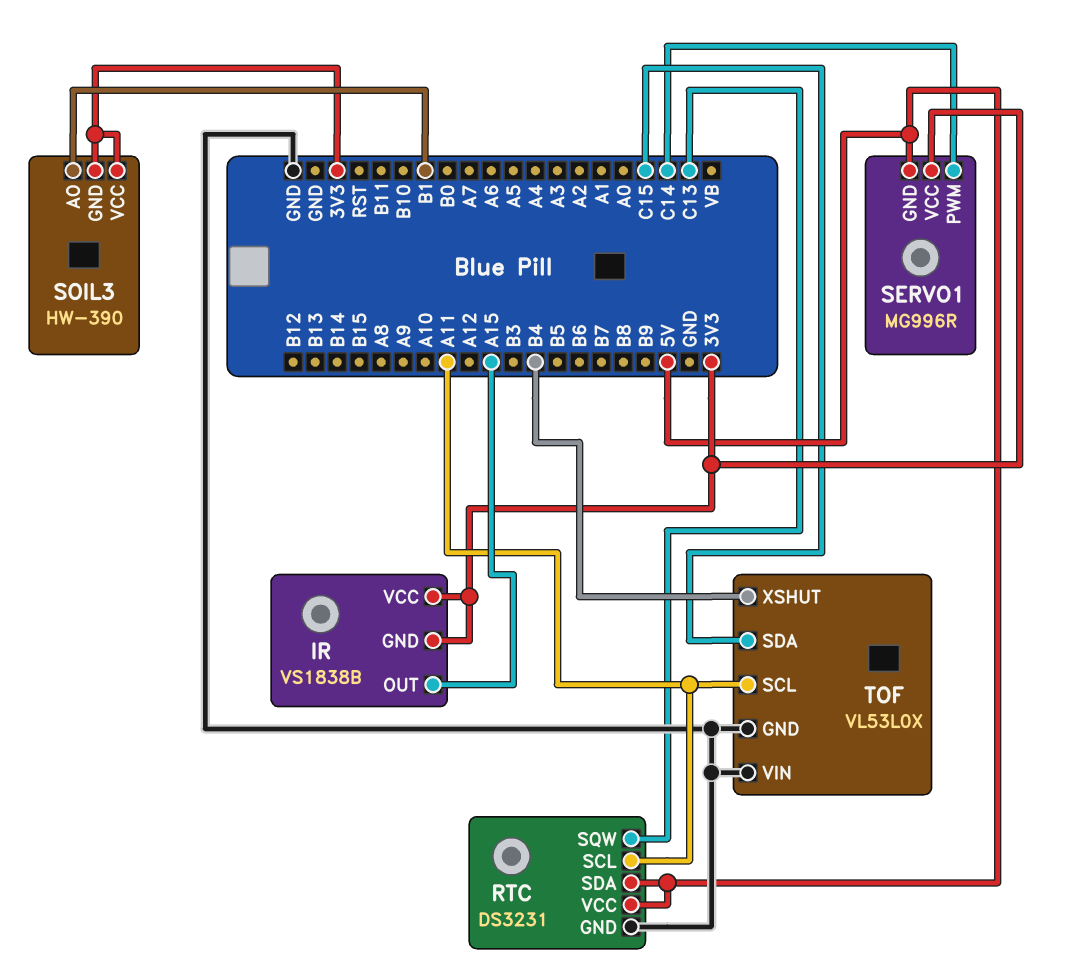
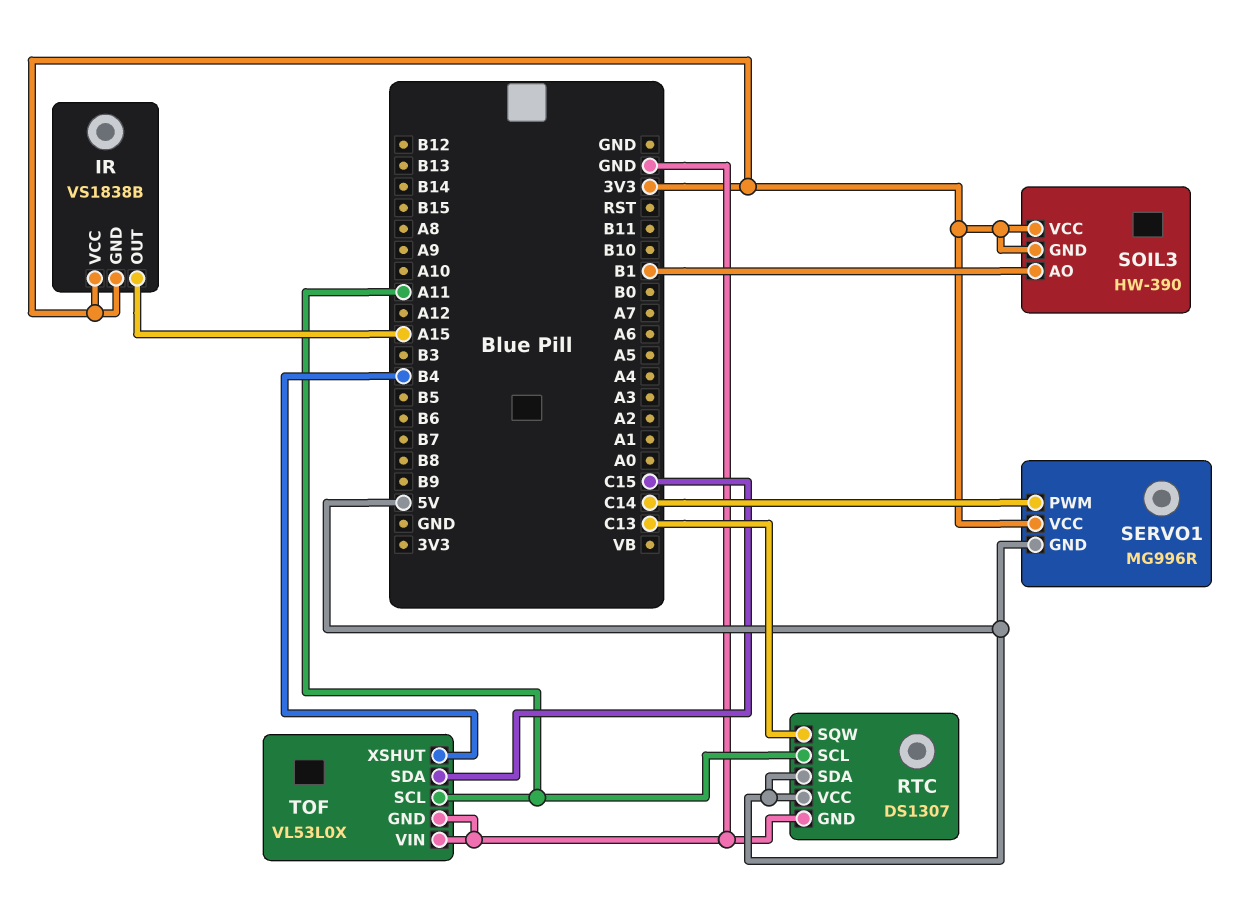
RTC: DS3231 -> DS1307

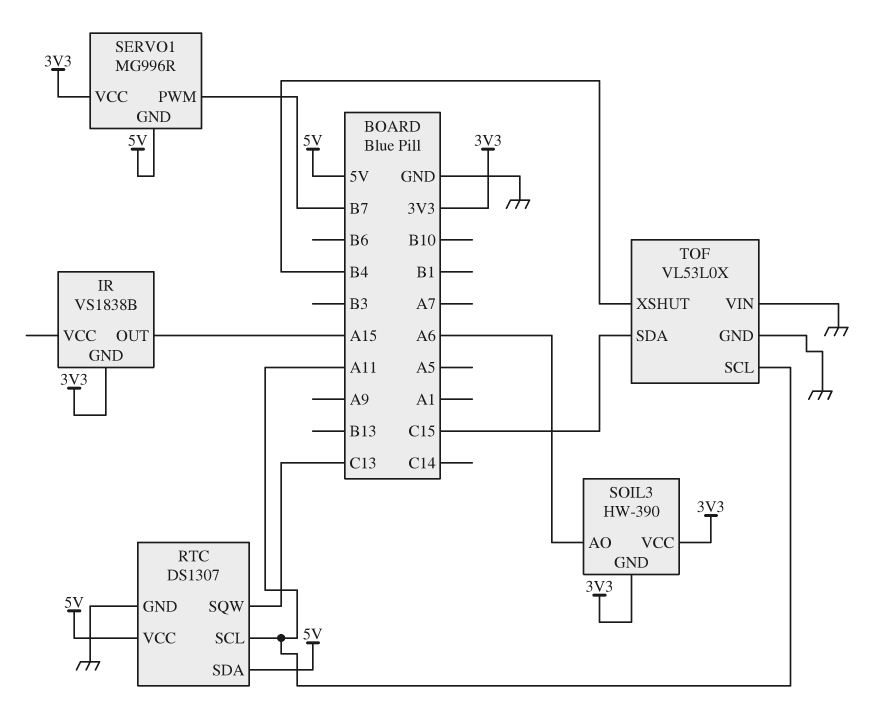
IR pin VCC: 3V3 -> none
SERVO1 pin PWM: C14 -> B7
SOIL3 pin AO: B1 -> A6

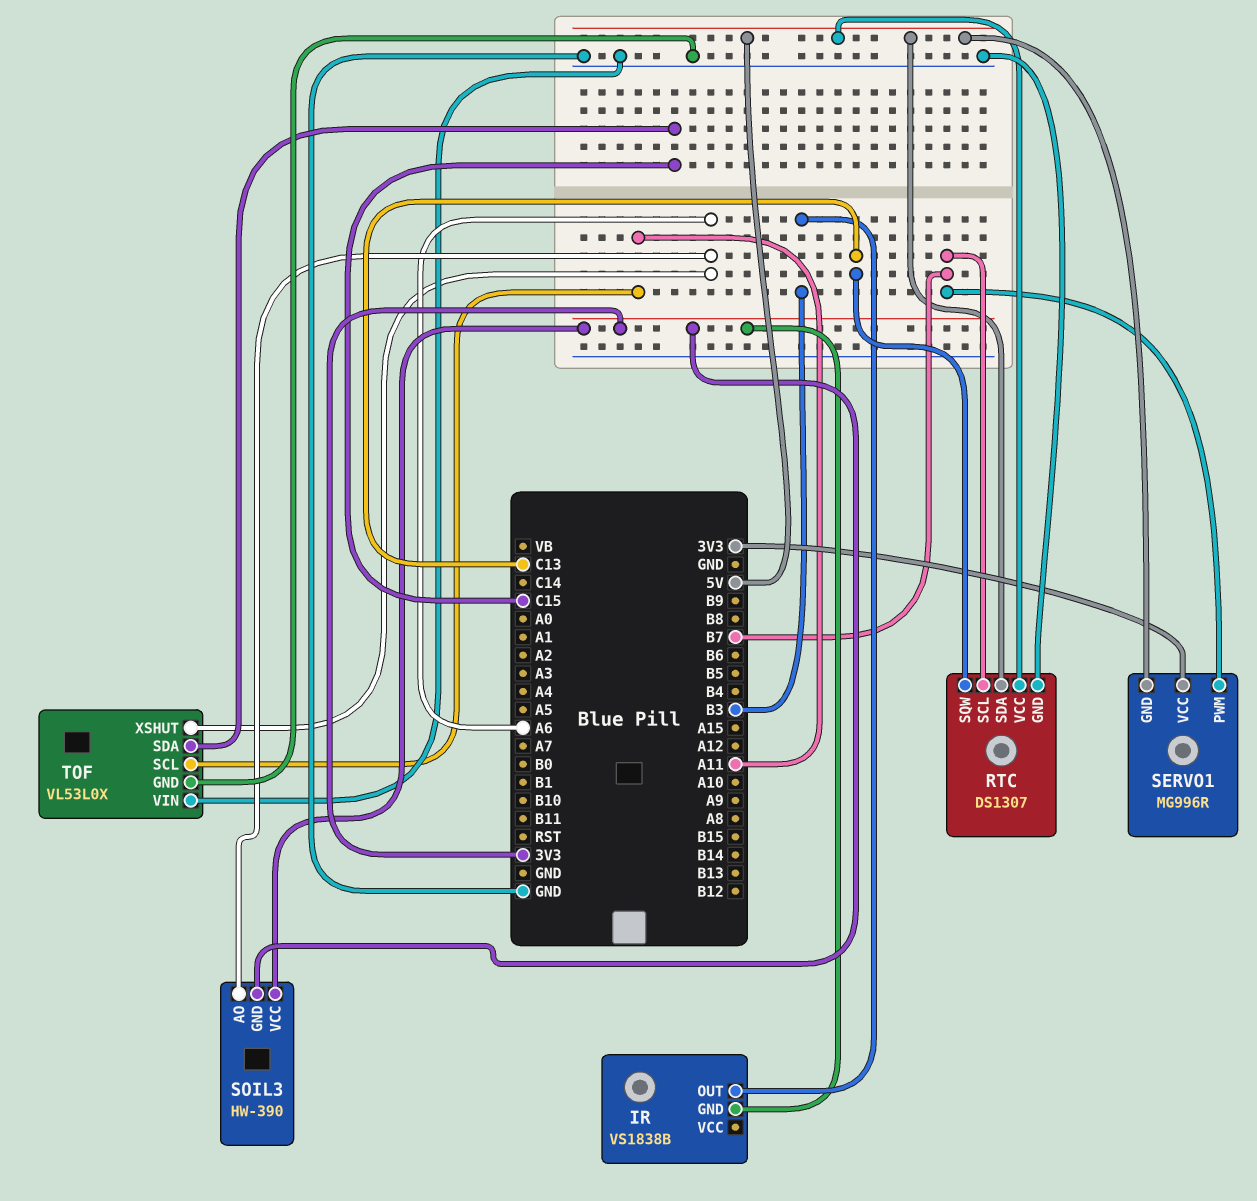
IR pin OUT: A15 -> B3
RTC pin SCL: A11 -> B7
TOF pin XSHUT: B4 -> A6

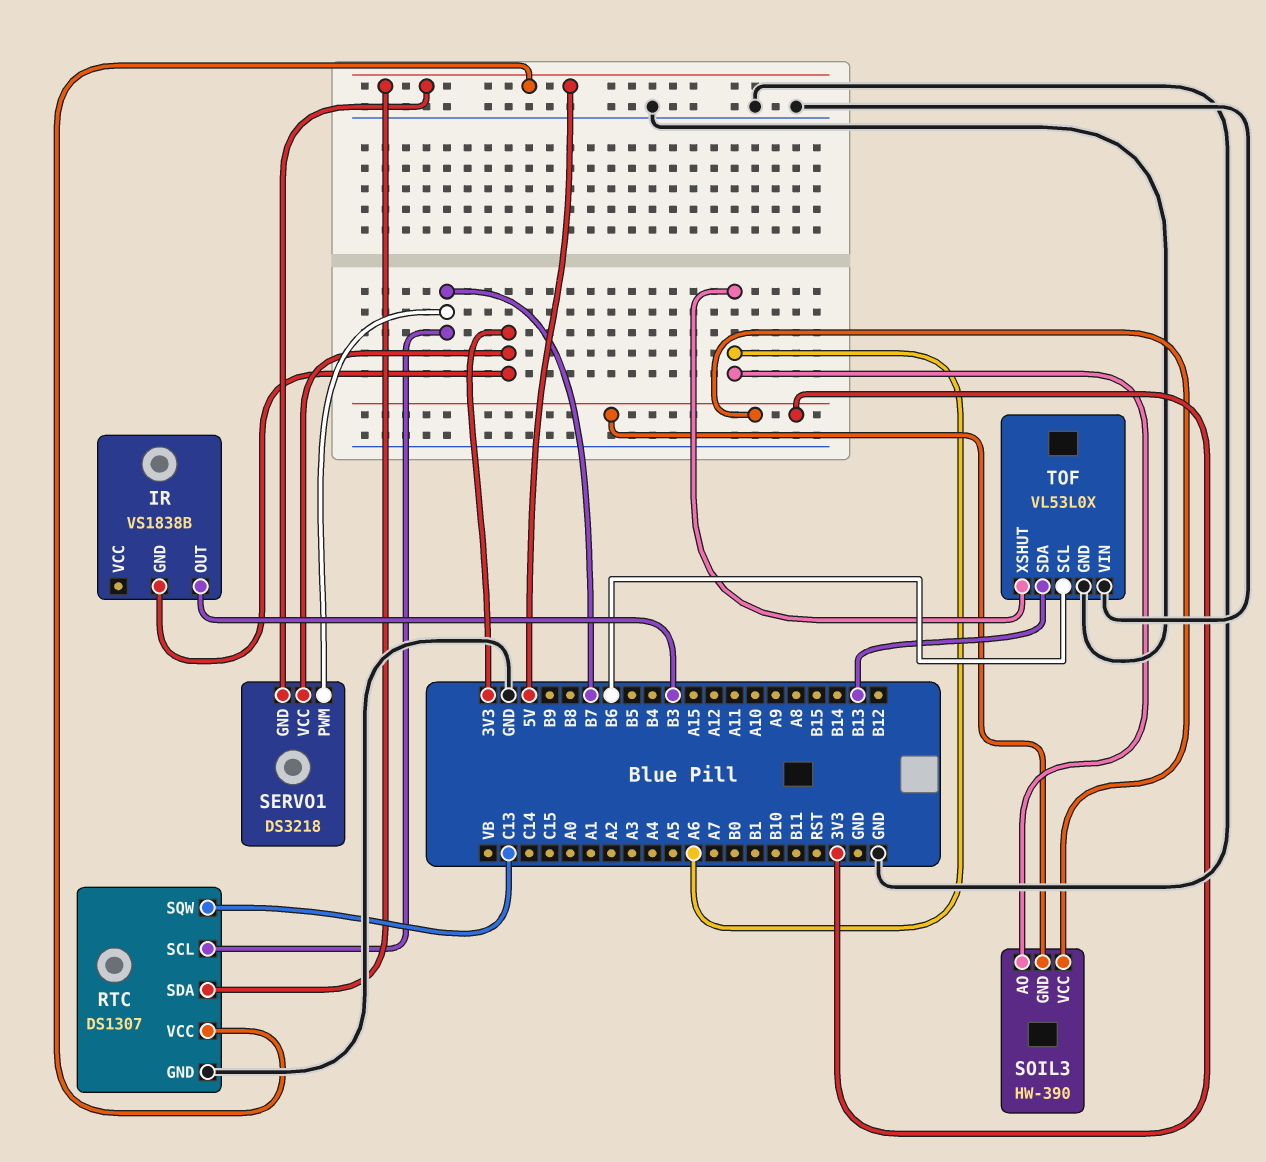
SERVO1: MG996R -> DS3218
TOF pin SCL: A11 -> B6
TOF pin SDA: C15 -> B13

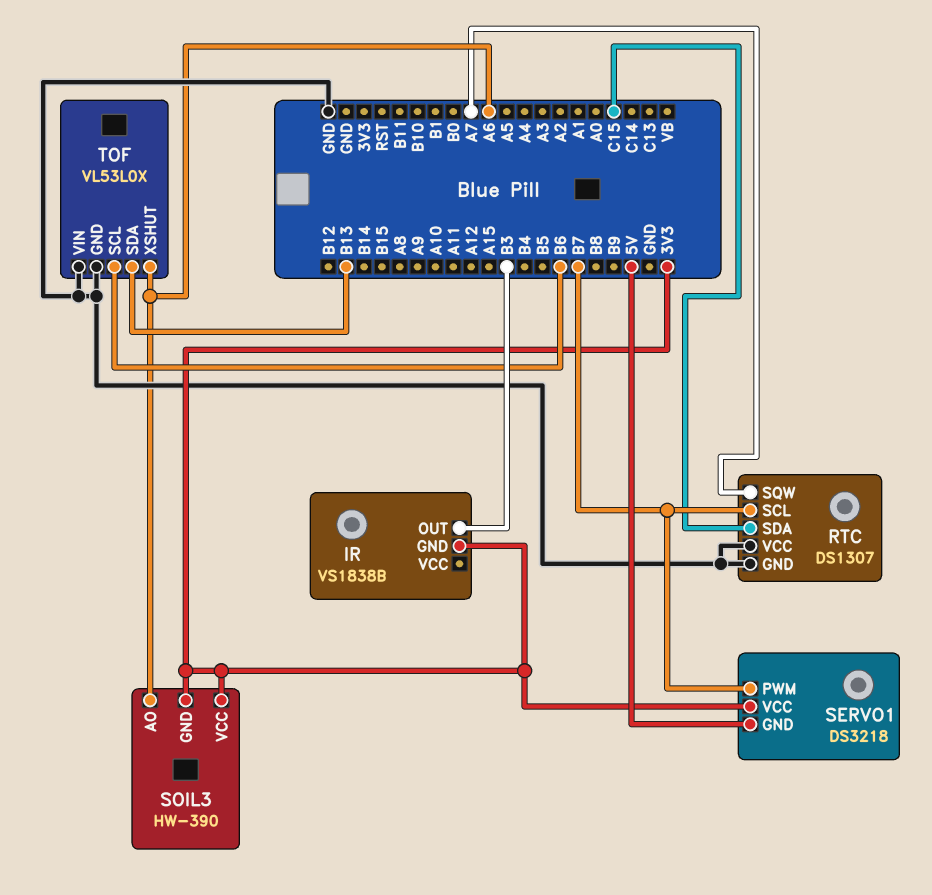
RTC pin SDA: 5V -> C15
RTC pin SQW: C13 -> A7
RTC pin VCC: 5V -> GND

